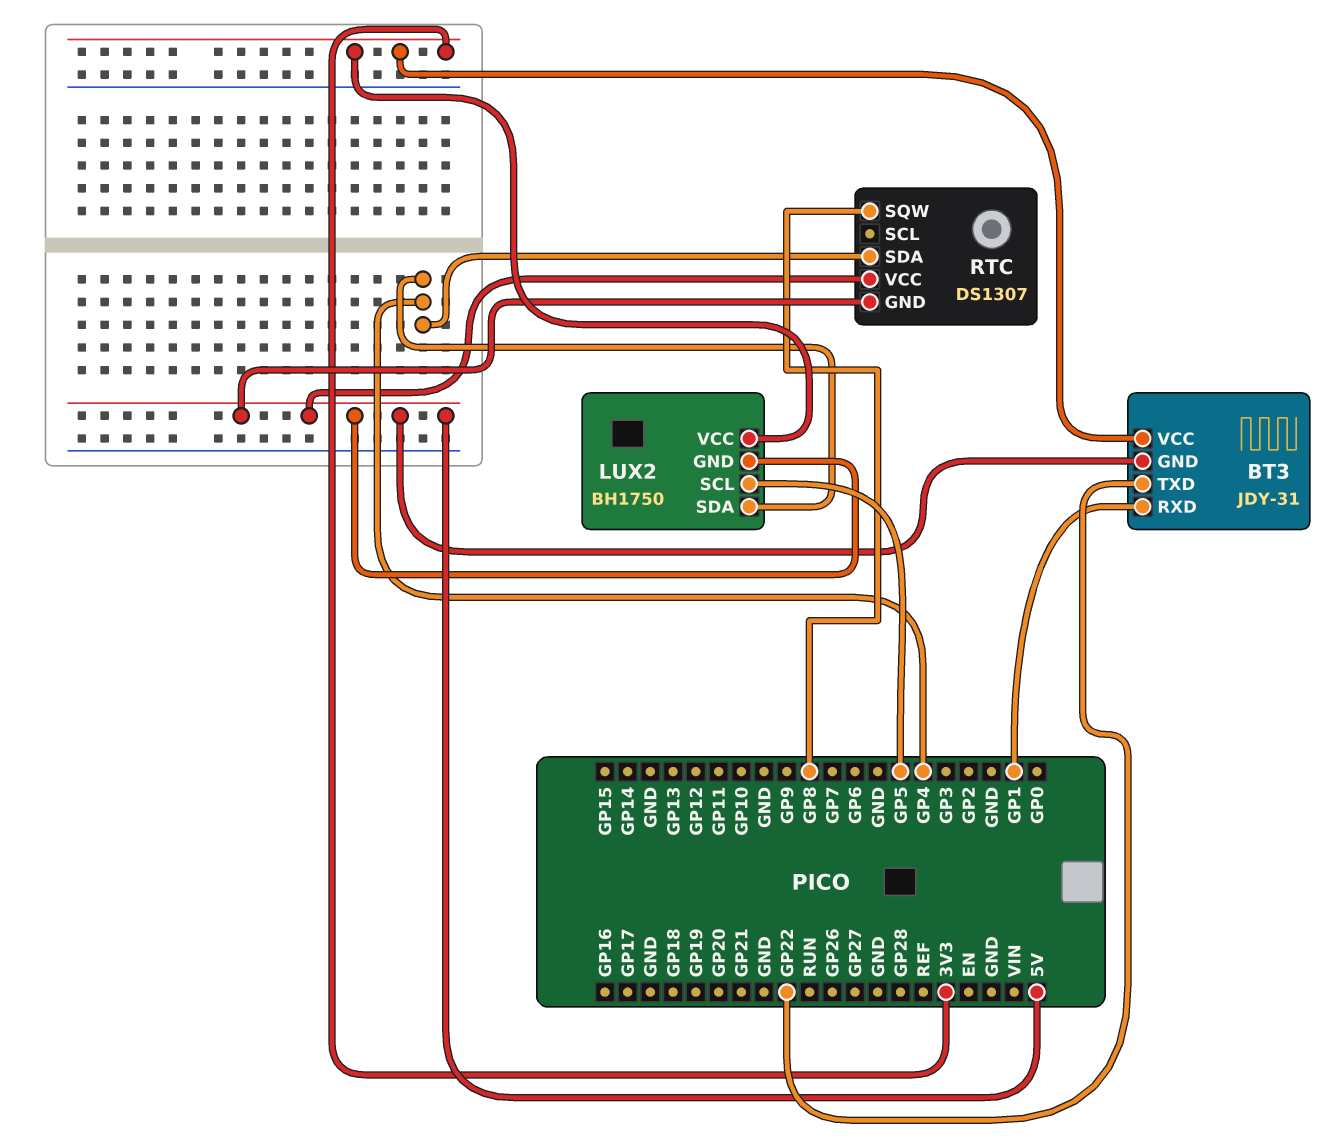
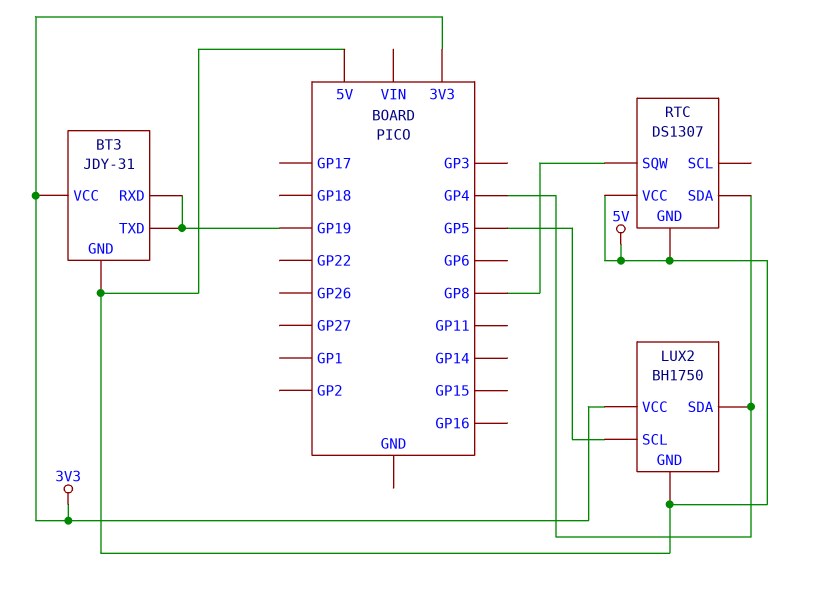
BT3 pin RXD: GP1 -> GP19
BT3 pin TXD: GP22 -> GP19

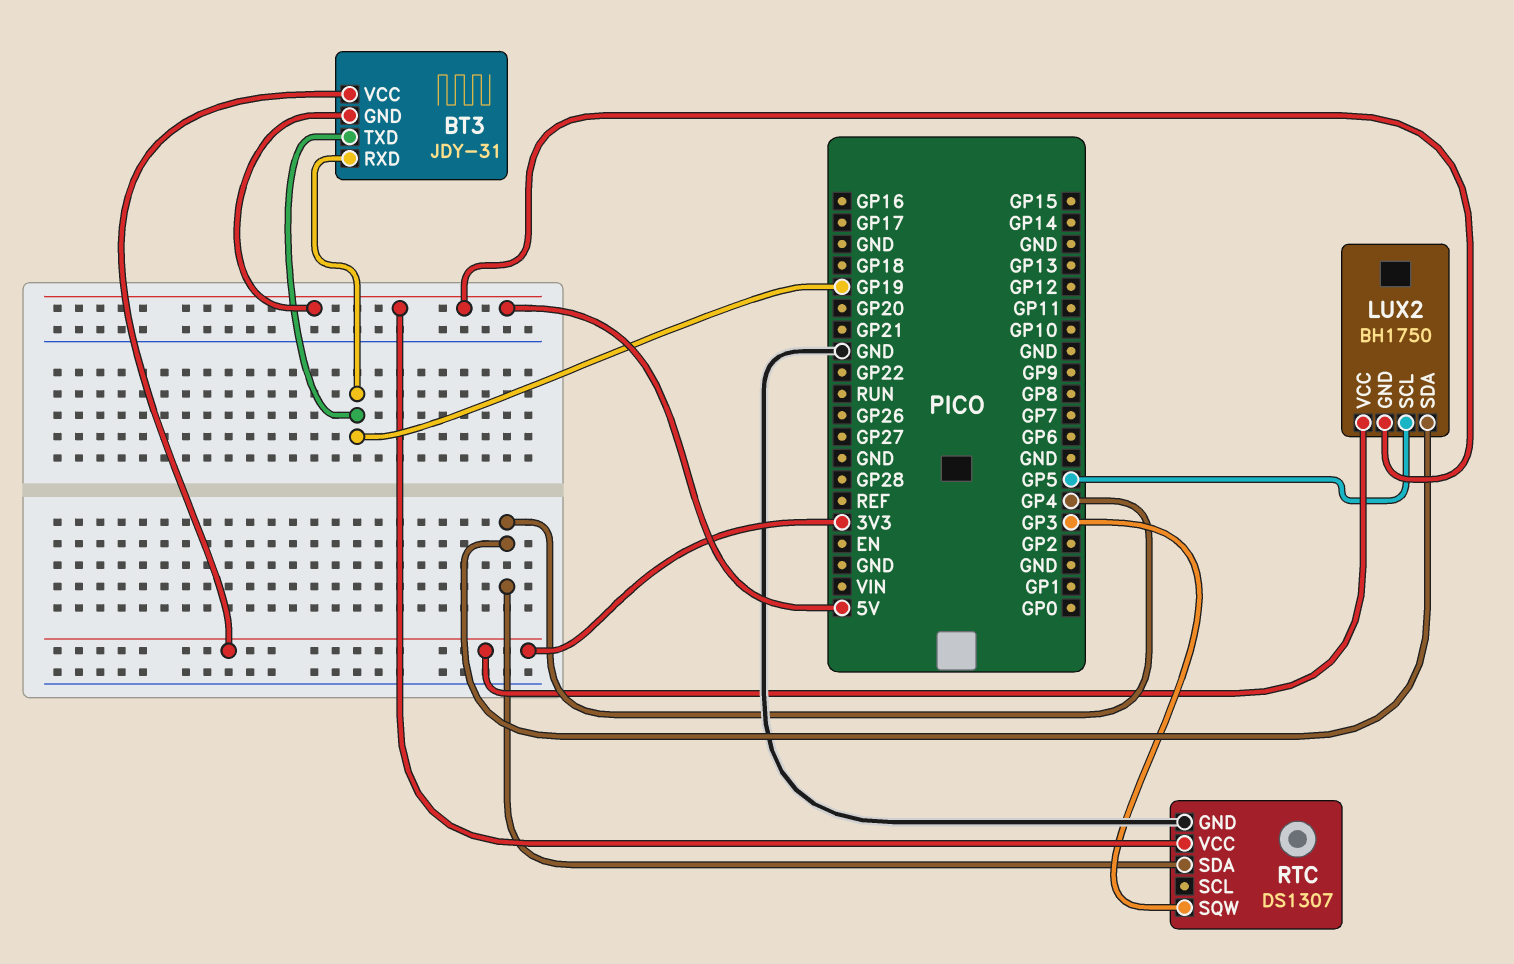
RTC pin GND: 5V -> GND
RTC pin SQW: GP8 -> GP3

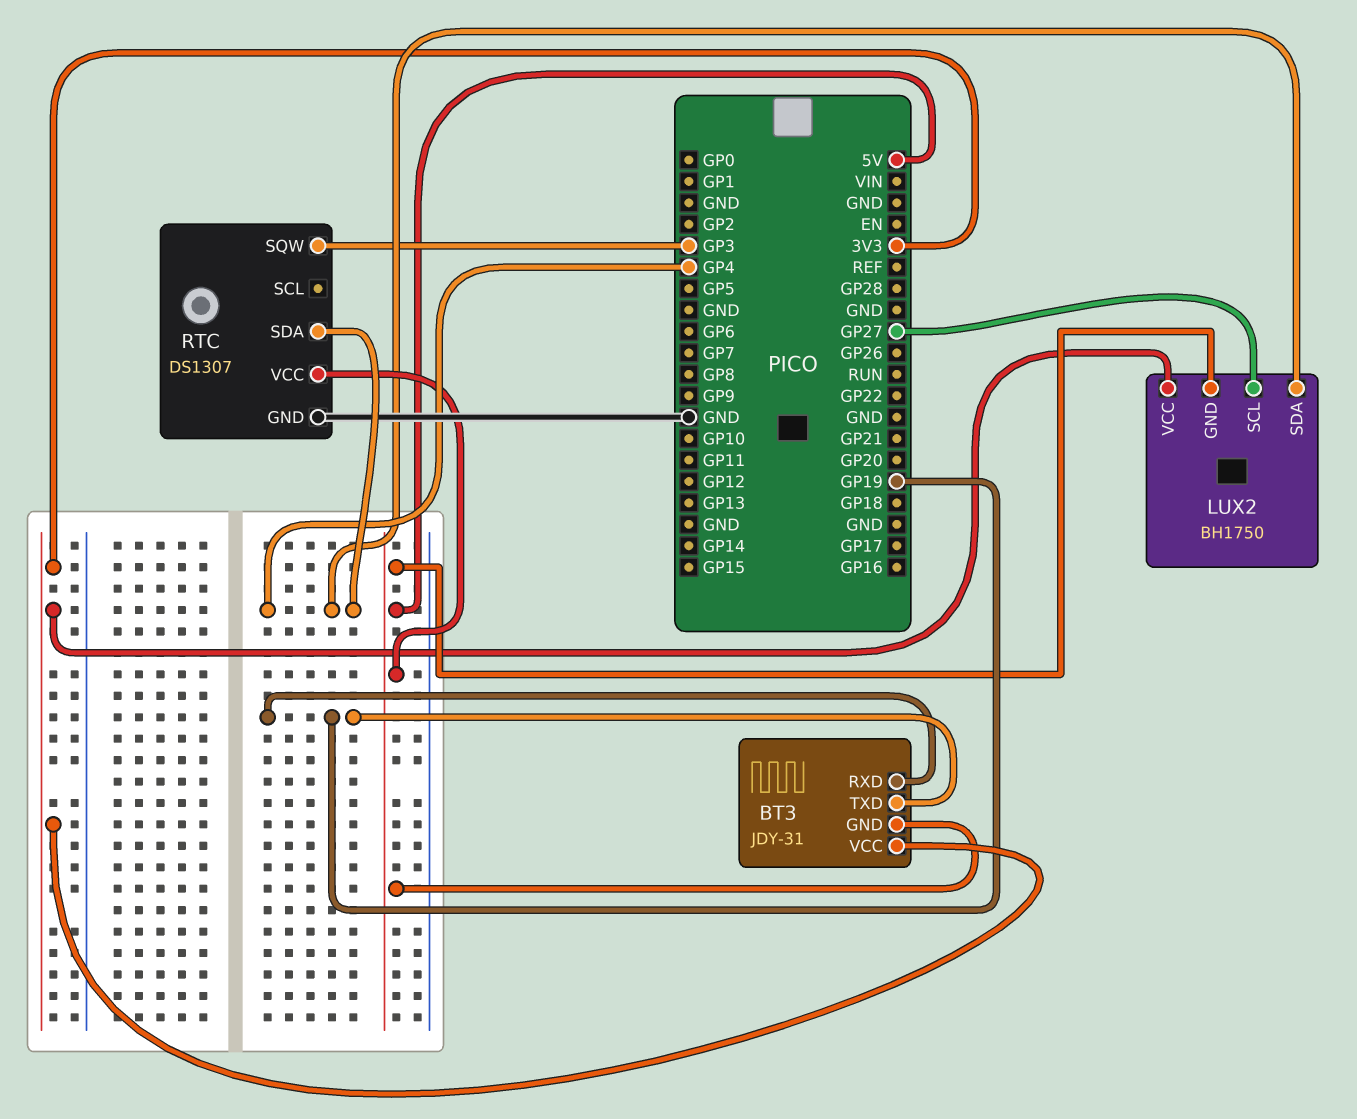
LUX2 pin SCL: GP5 -> GP27

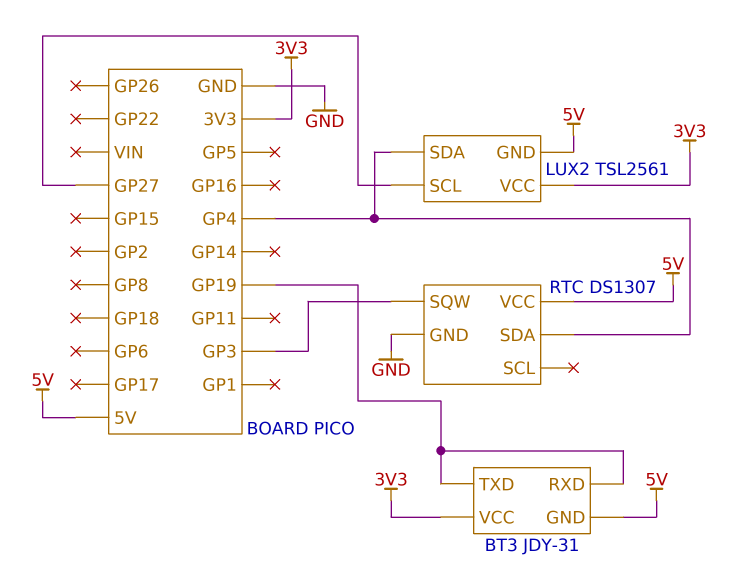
LUX2: BH1750 -> TSL2561

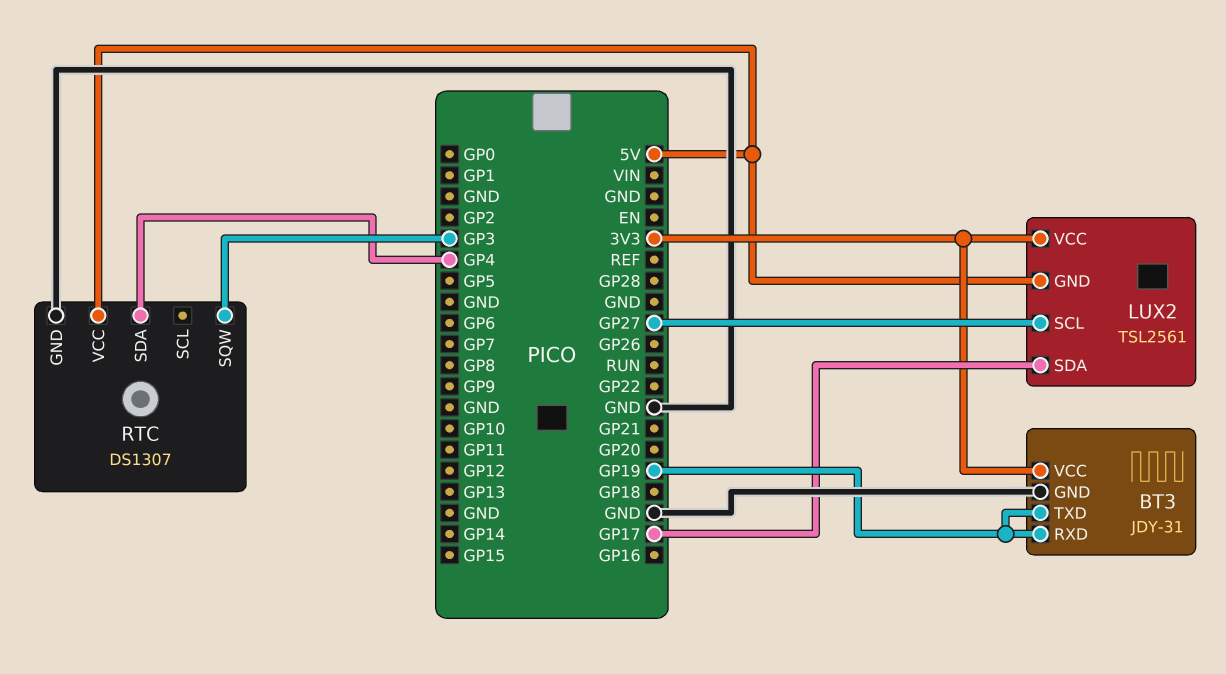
BT3 pin GND: 5V -> GND
LUX2 pin SDA: GP4 -> GP17

